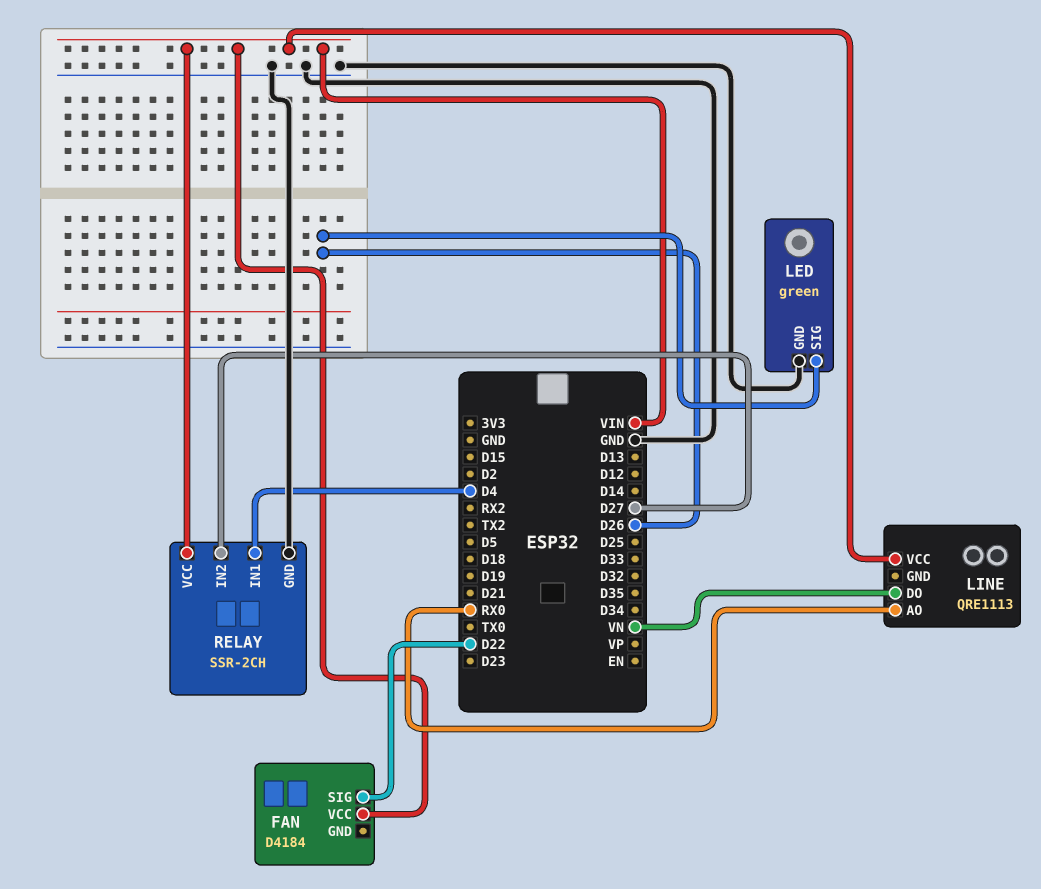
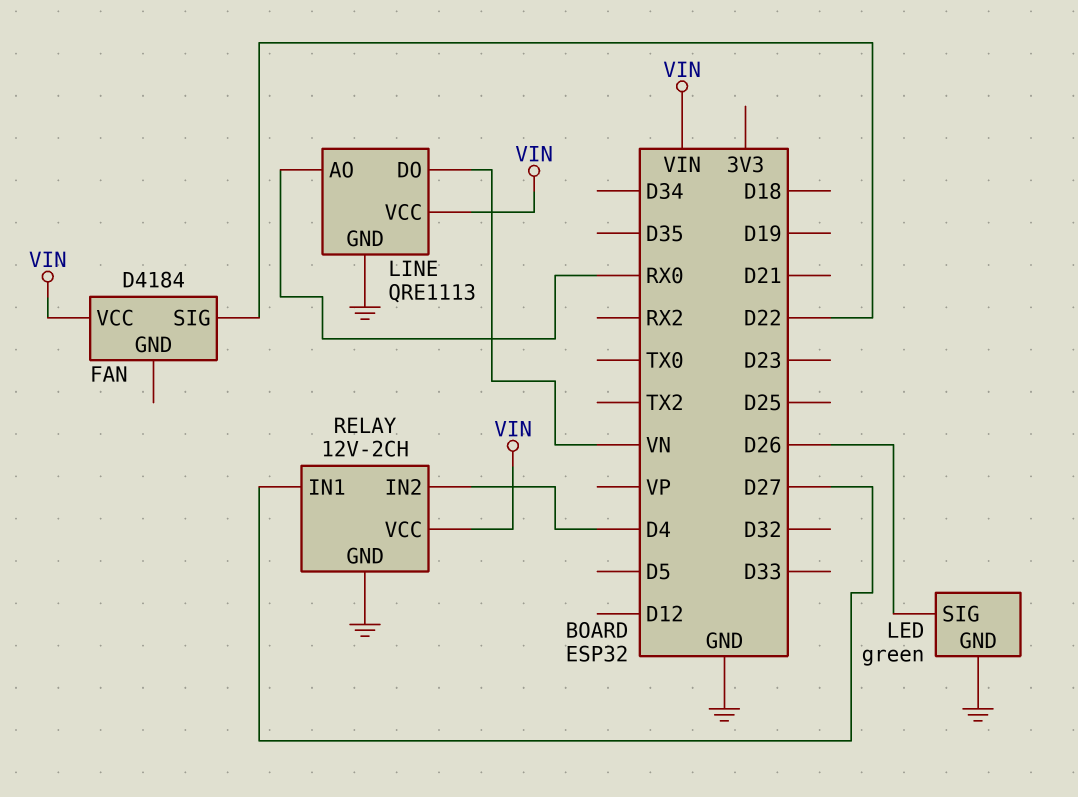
LINE pin GND: none -> GND
RELAY: SSR-2CH -> 12V-2CH
RELAY pin IN1: D4 -> D27
RELAY pin IN2: D27 -> D4

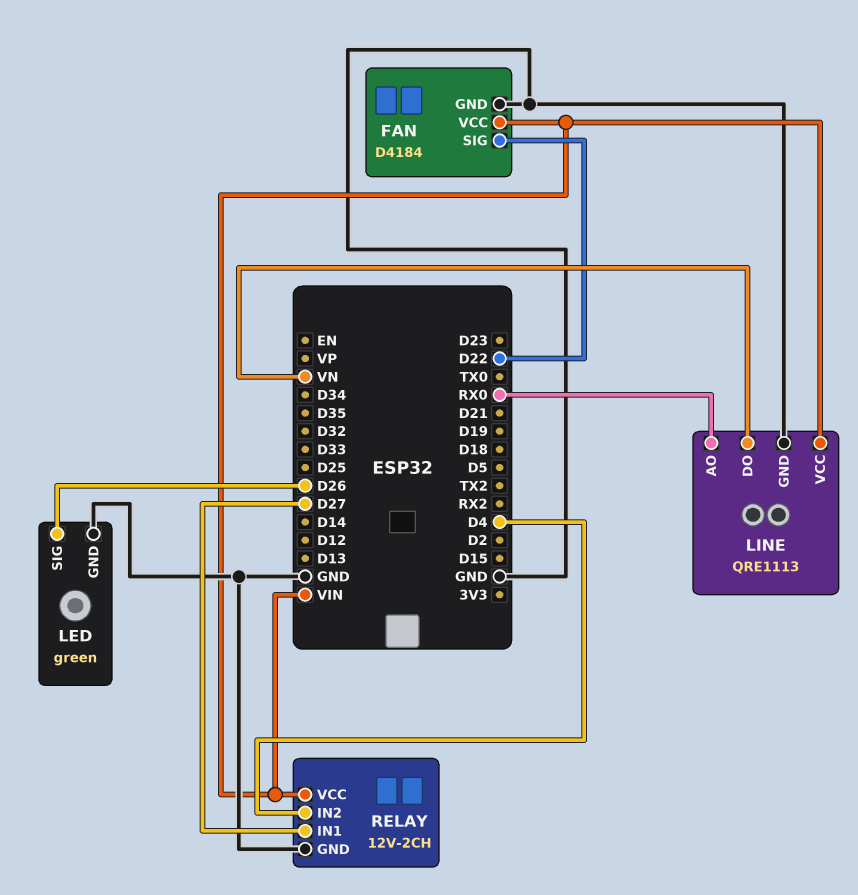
FAN pin GND: none -> GND

